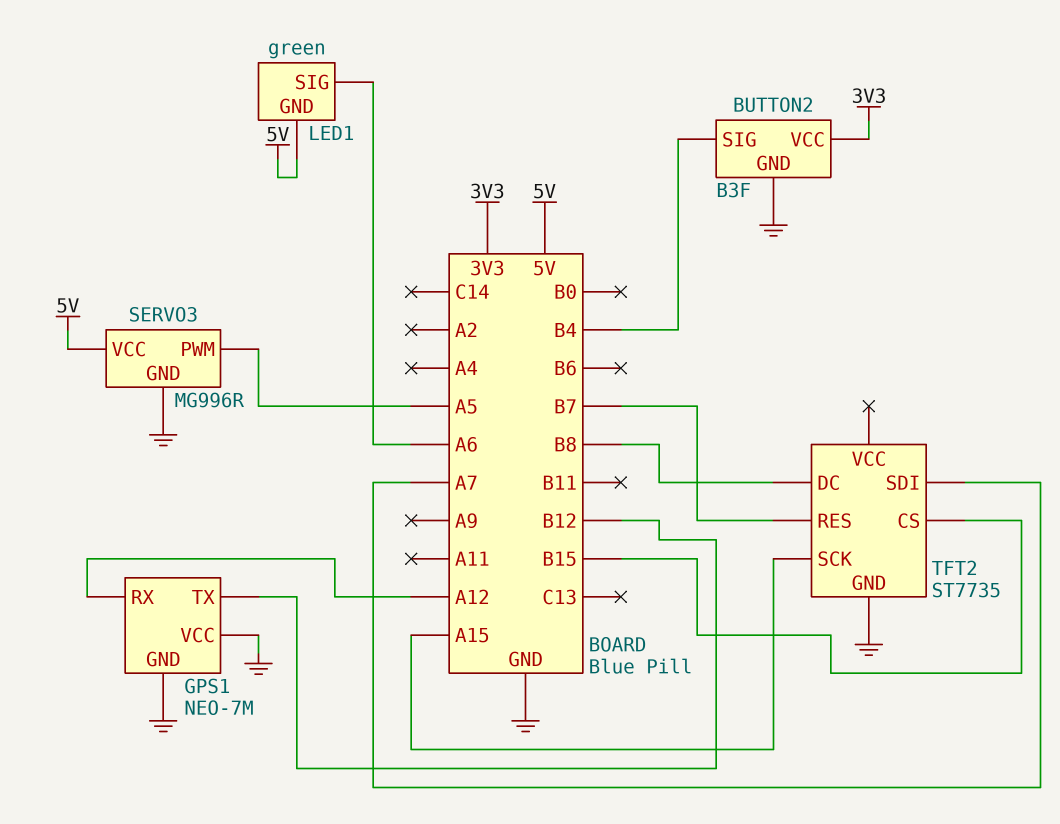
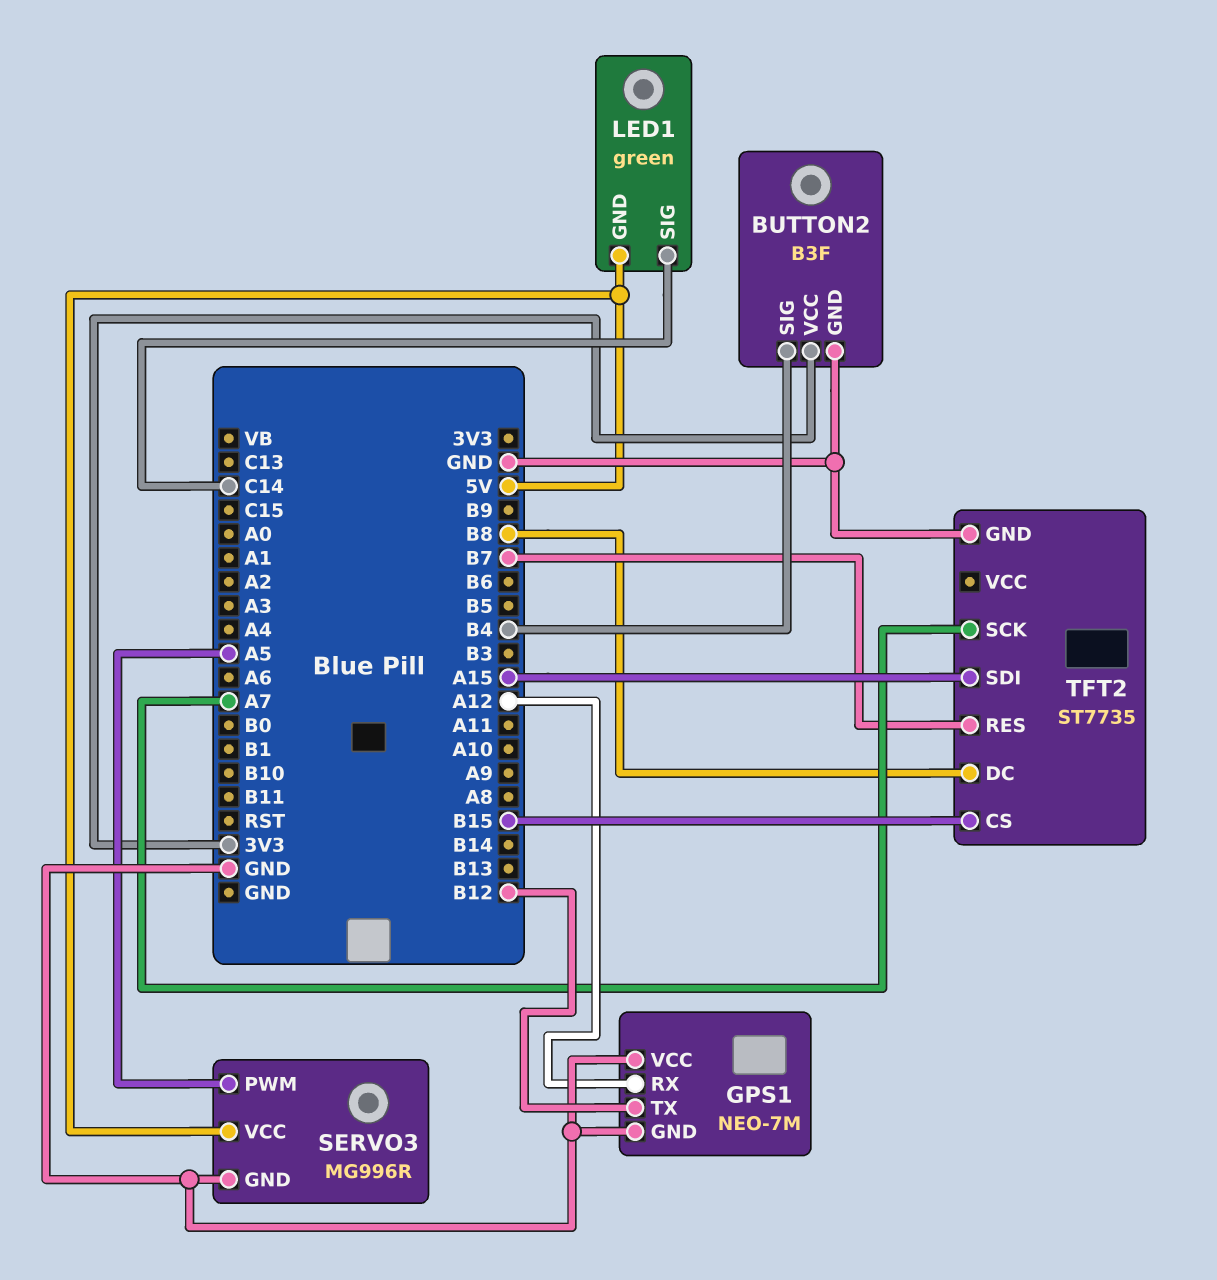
LED1 pin SIG: A6 -> C14
TFT2 pin SCK: A15 -> A7
TFT2 pin SDI: A7 -> A15

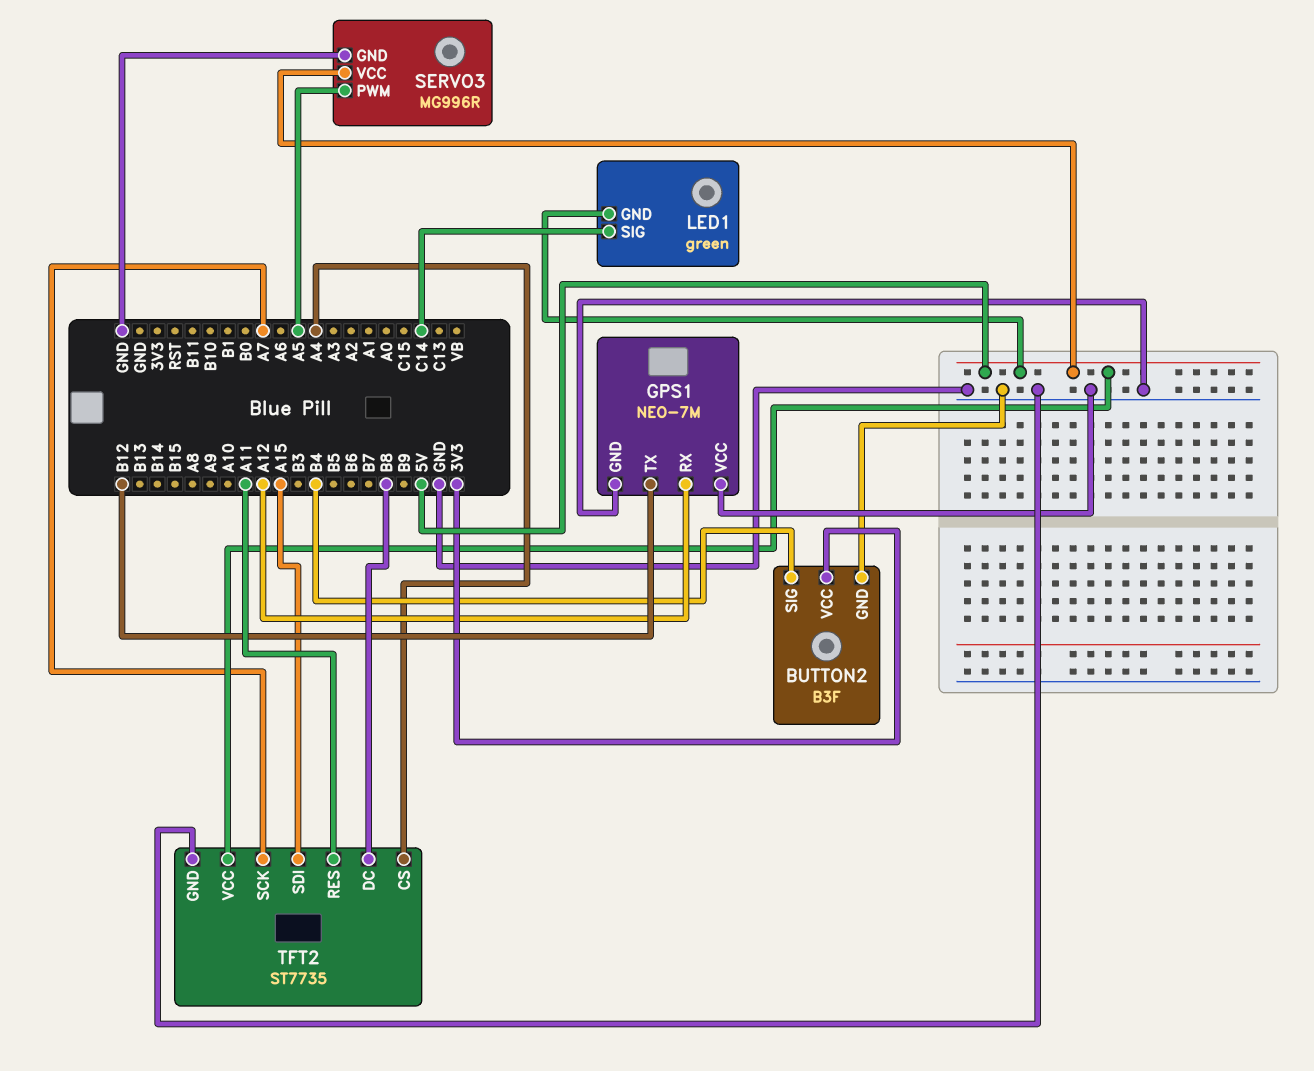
TFT2 pin CS: B15 -> A4
TFT2 pin RES: B7 -> A11
TFT2 pin VCC: none -> 5V

